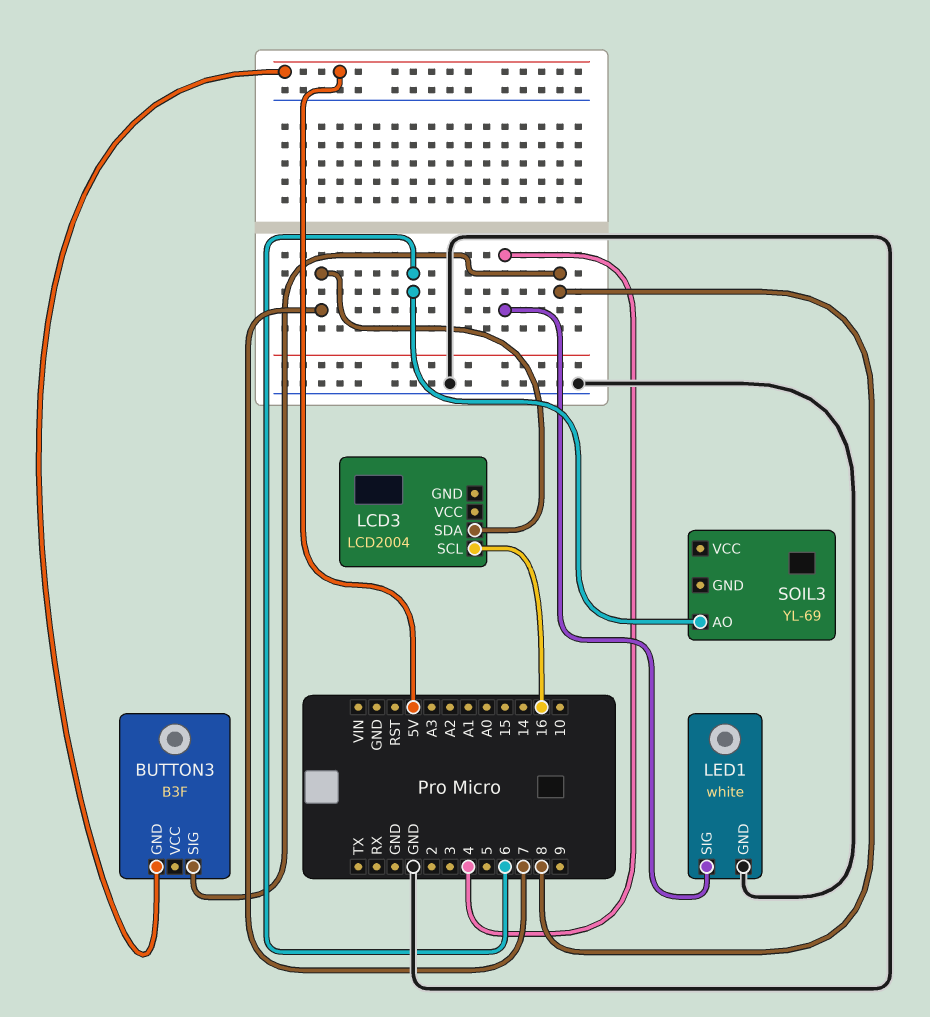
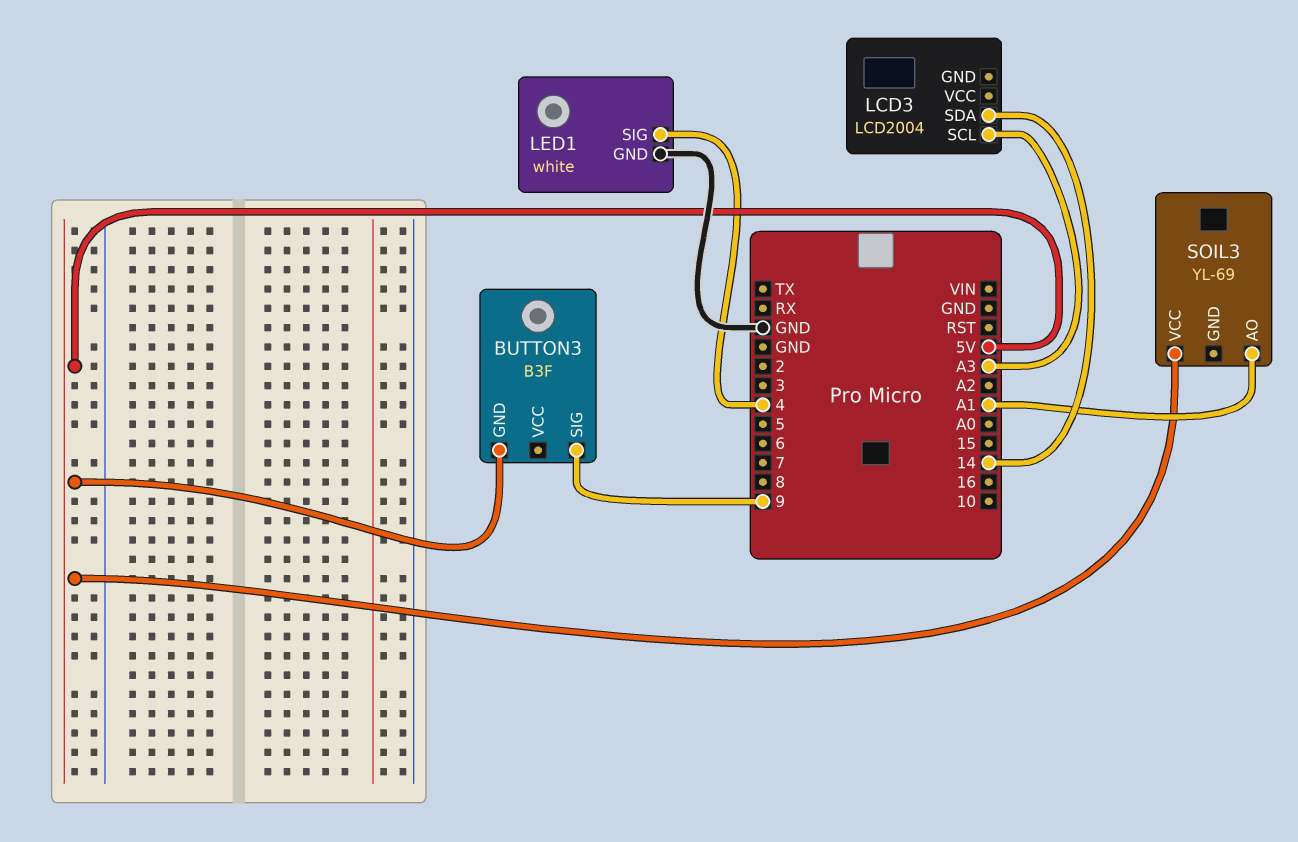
BUTTON3 pin SIG: 8 -> 9
LCD3 pin SCL: 16 -> A3
LCD3 pin SDA: 7 -> 14
SOIL3 pin AO: 6 -> A1
SOIL3 pin VCC: none -> 5V

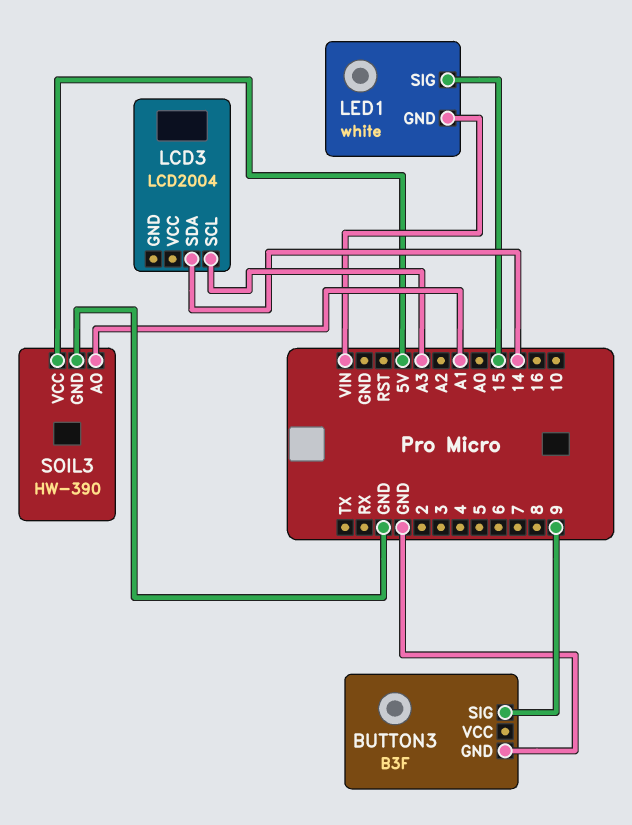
BUTTON3 pin GND: 5V -> GND
LED1 pin GND: GND -> VIN
LED1 pin SIG: 4 -> 15
SOIL3: YL-69 -> HW-390
SOIL3 pin GND: none -> GND

